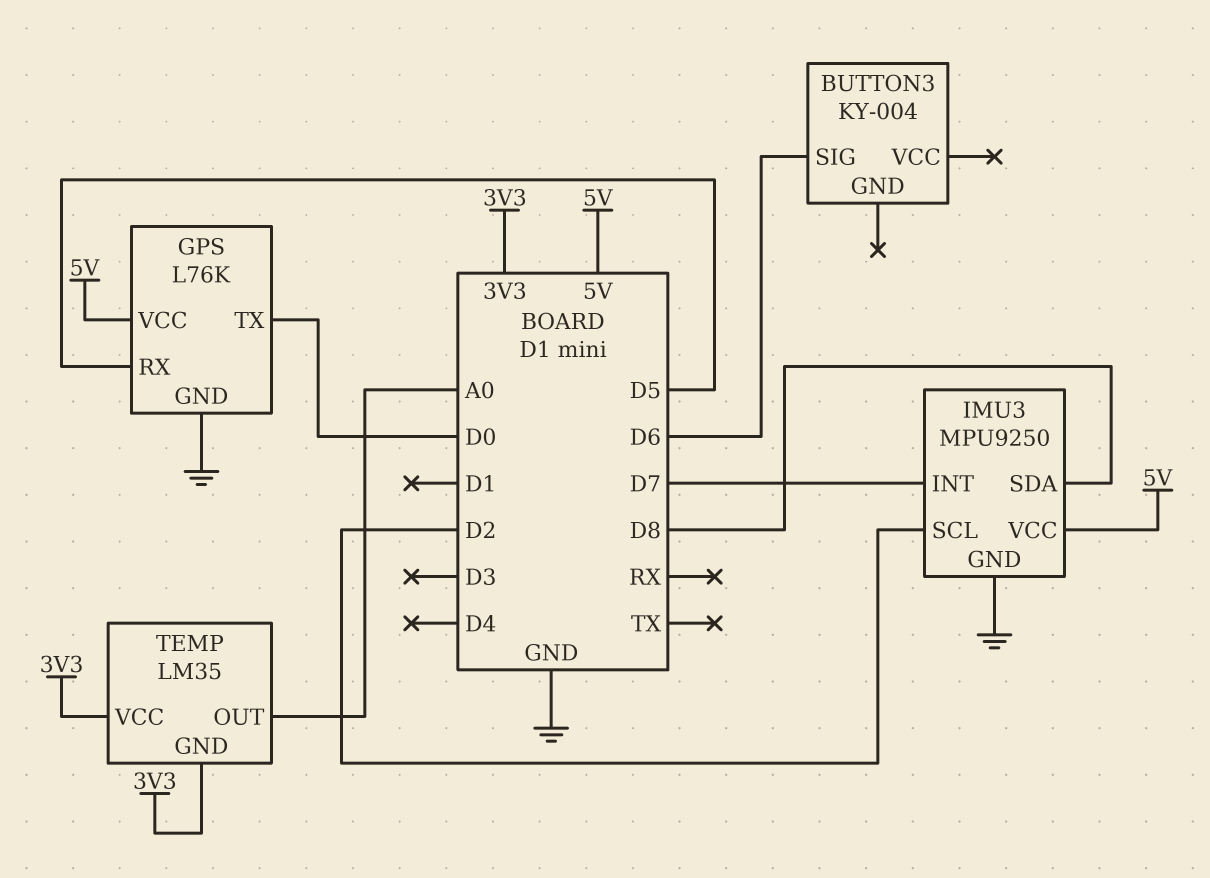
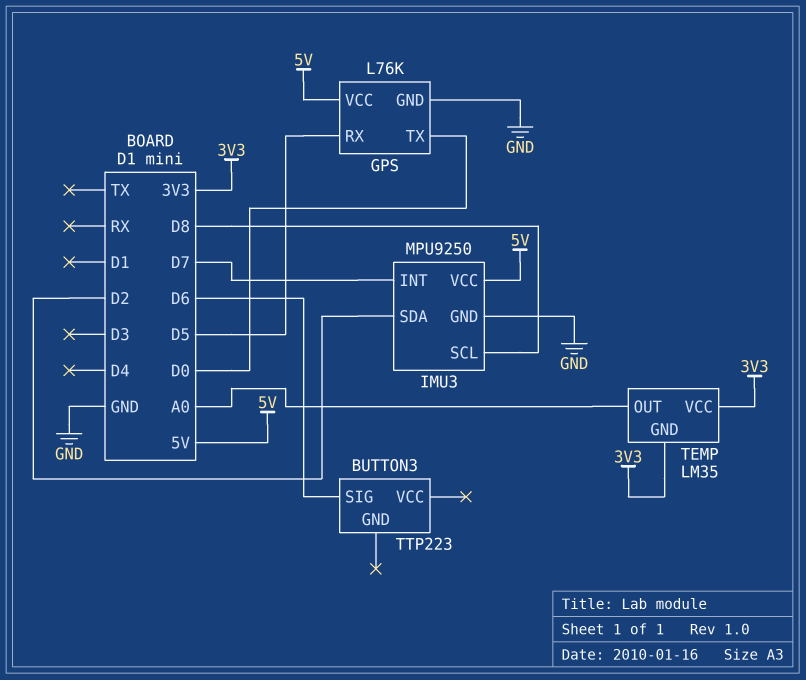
BUTTON3: KY-004 -> TTP223
IMU3 pin SCL: D2 -> D8
IMU3 pin SDA: D8 -> D2

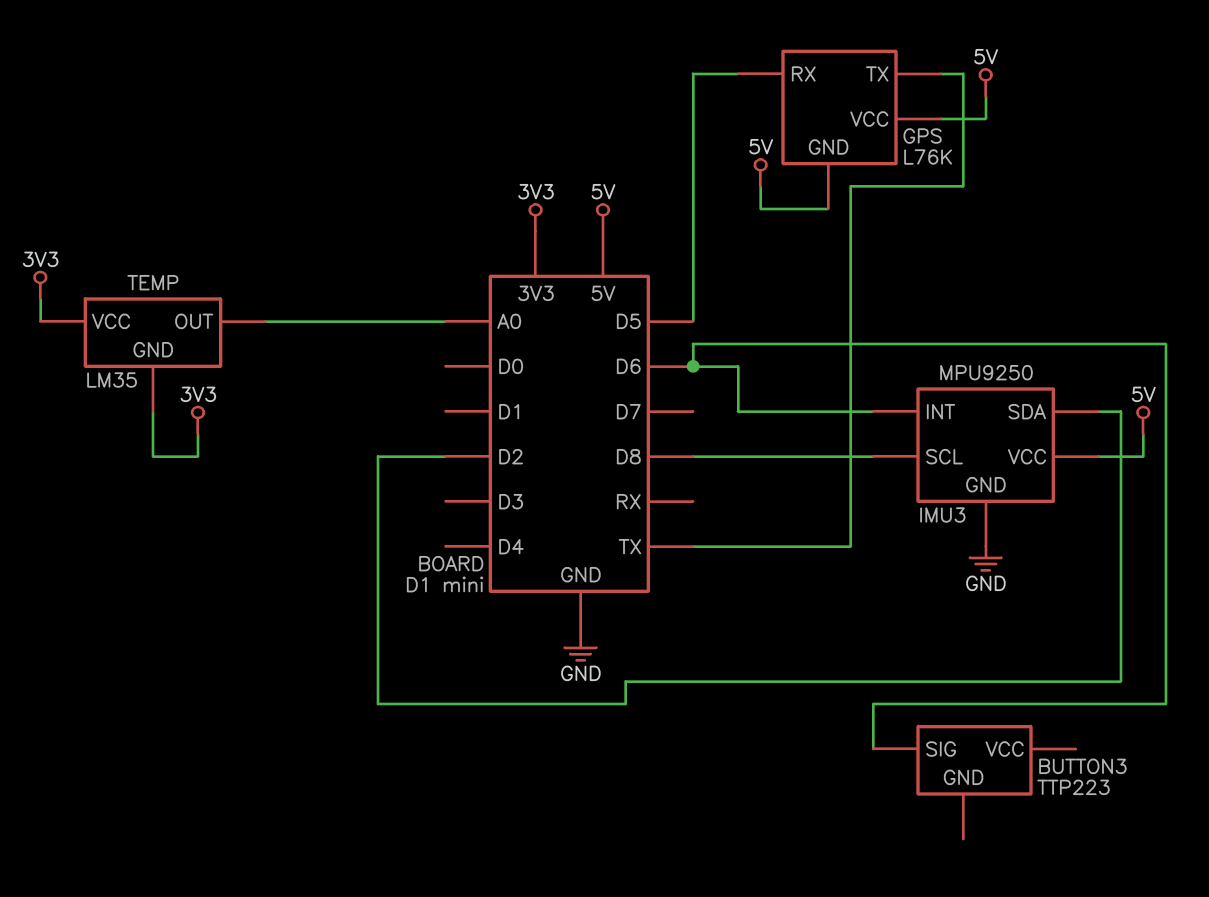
GPS pin GND: GND -> 5V
GPS pin TX: D0 -> TX
IMU3 pin INT: D7 -> D6

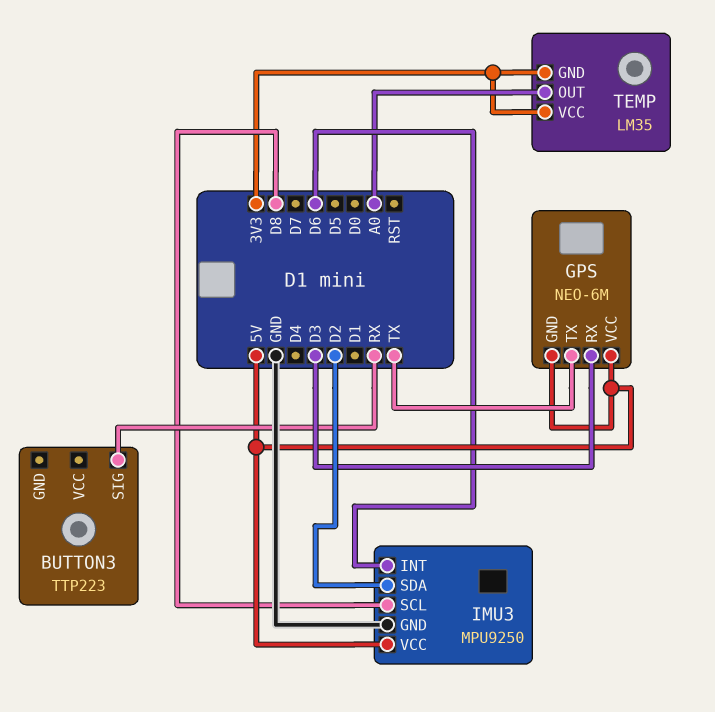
BUTTON3 pin SIG: D6 -> RX
GPS: L76K -> NEO-6M
GPS pin RX: D5 -> D3

